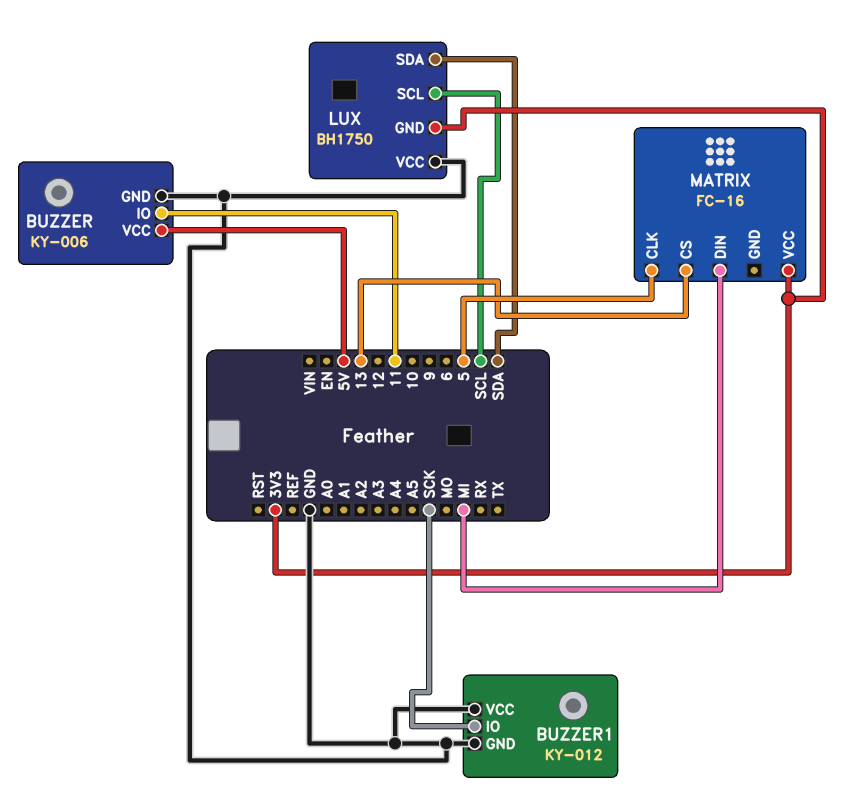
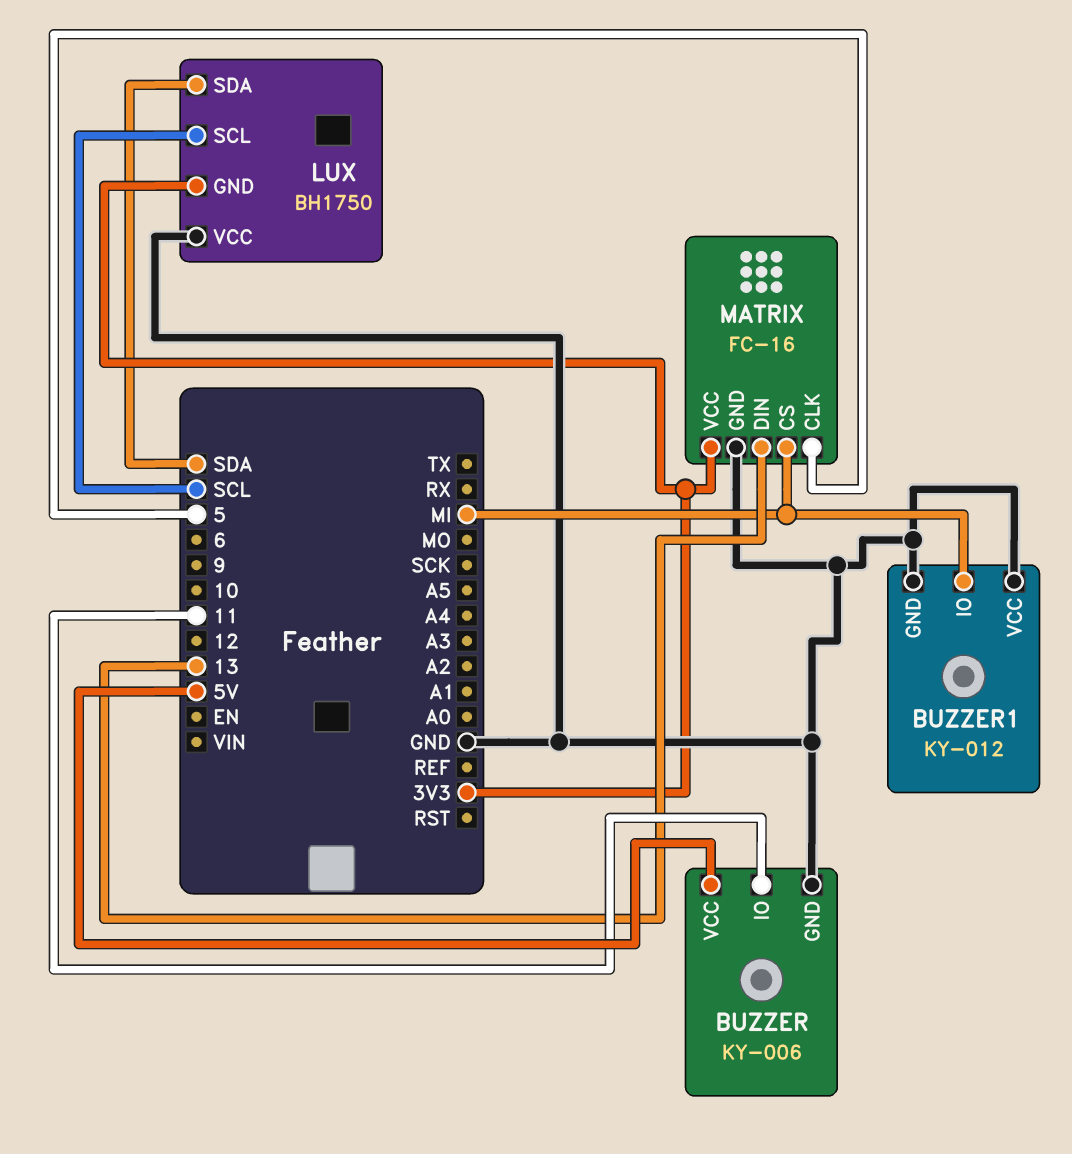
BUZZER1 pin IO: SCK -> MI
MATRIX pin CS: 13 -> MI
MATRIX pin DIN: MI -> 13
MATRIX pin GND: none -> GND

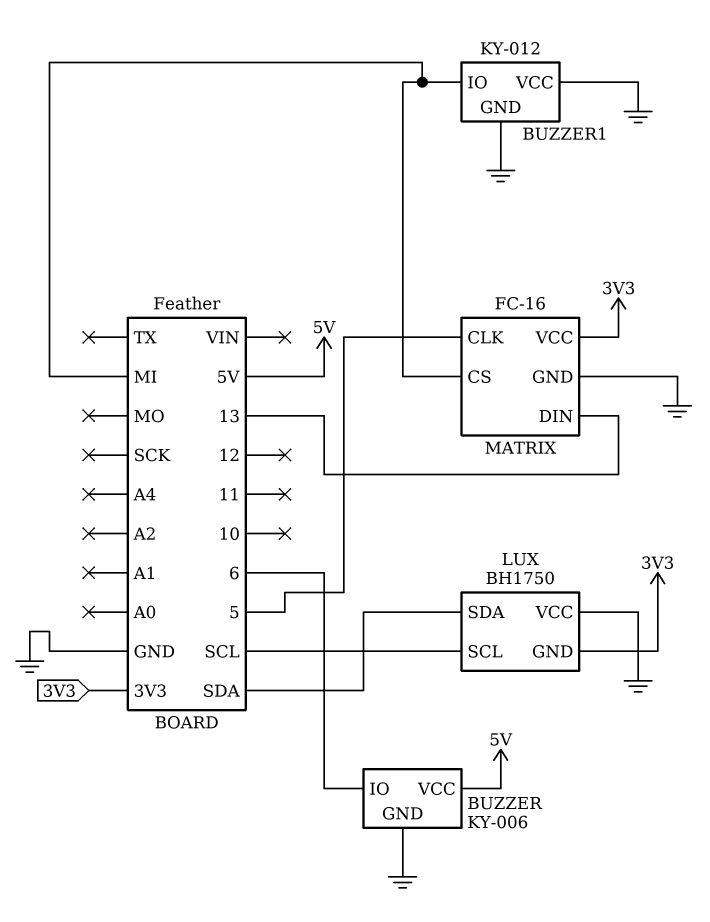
BUZZER pin IO: 11 -> 6

